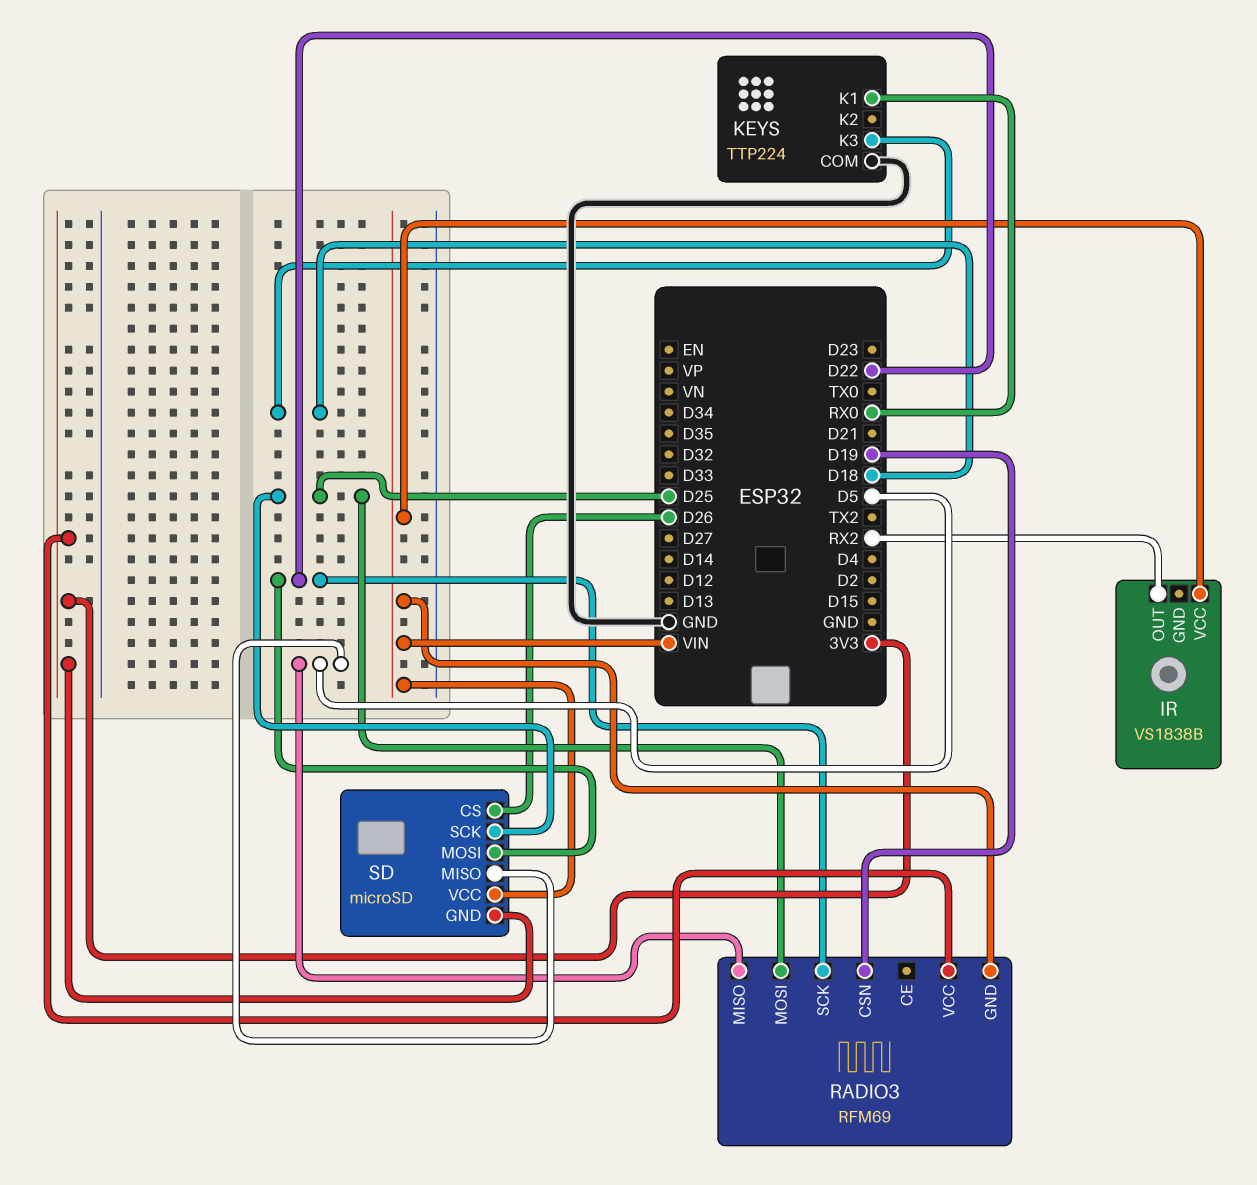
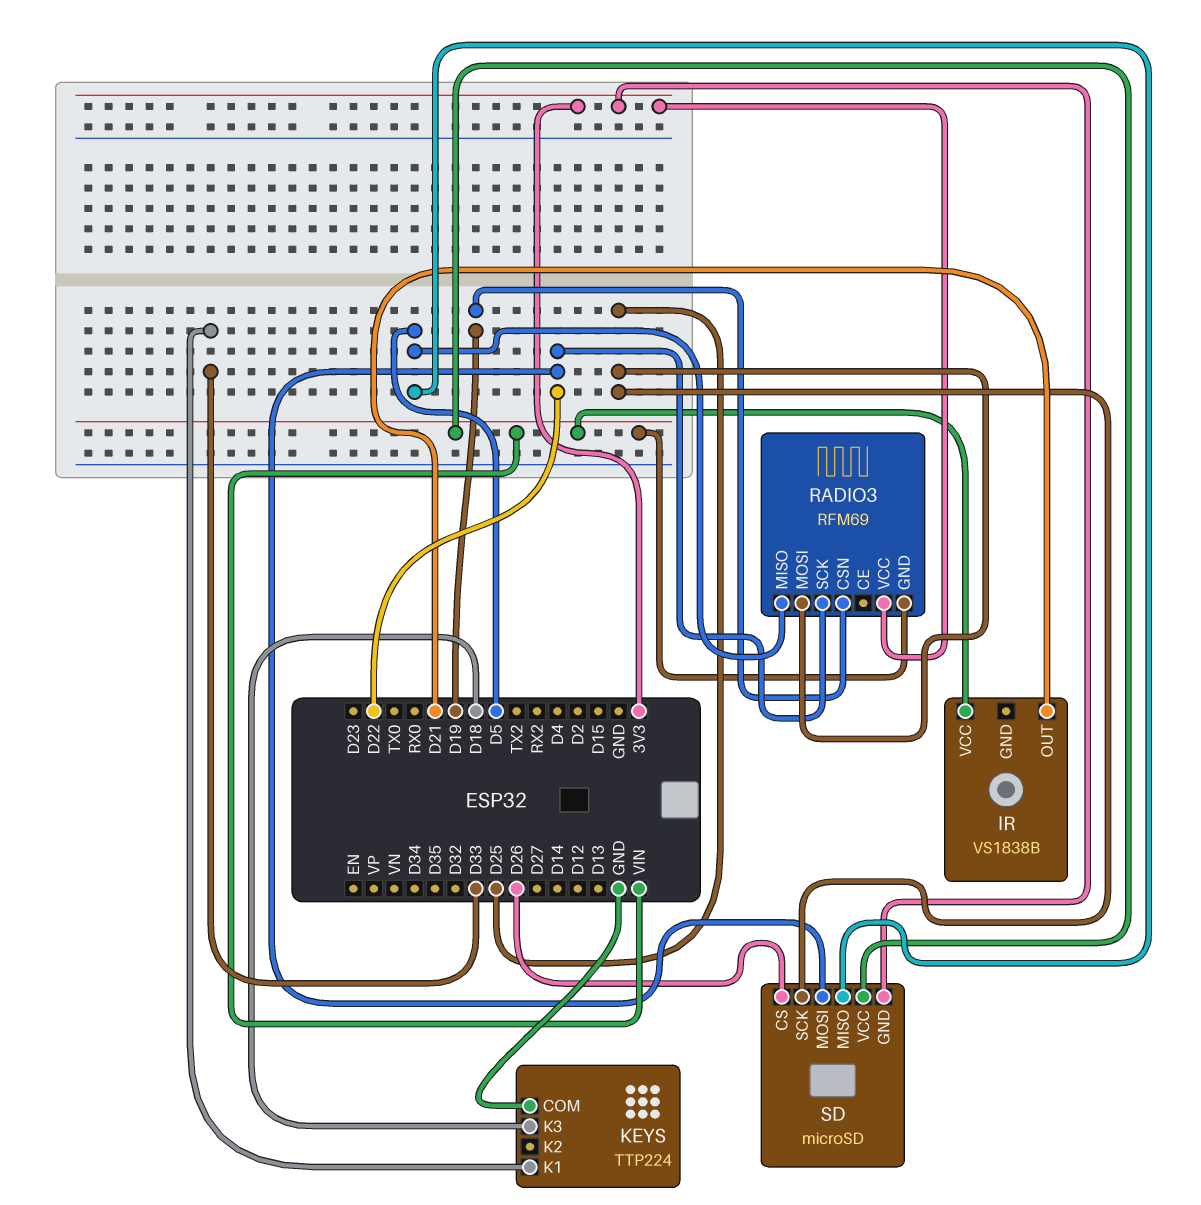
IR pin OUT: RX2 -> D21
KEYS pin K1: RX0 -> D33

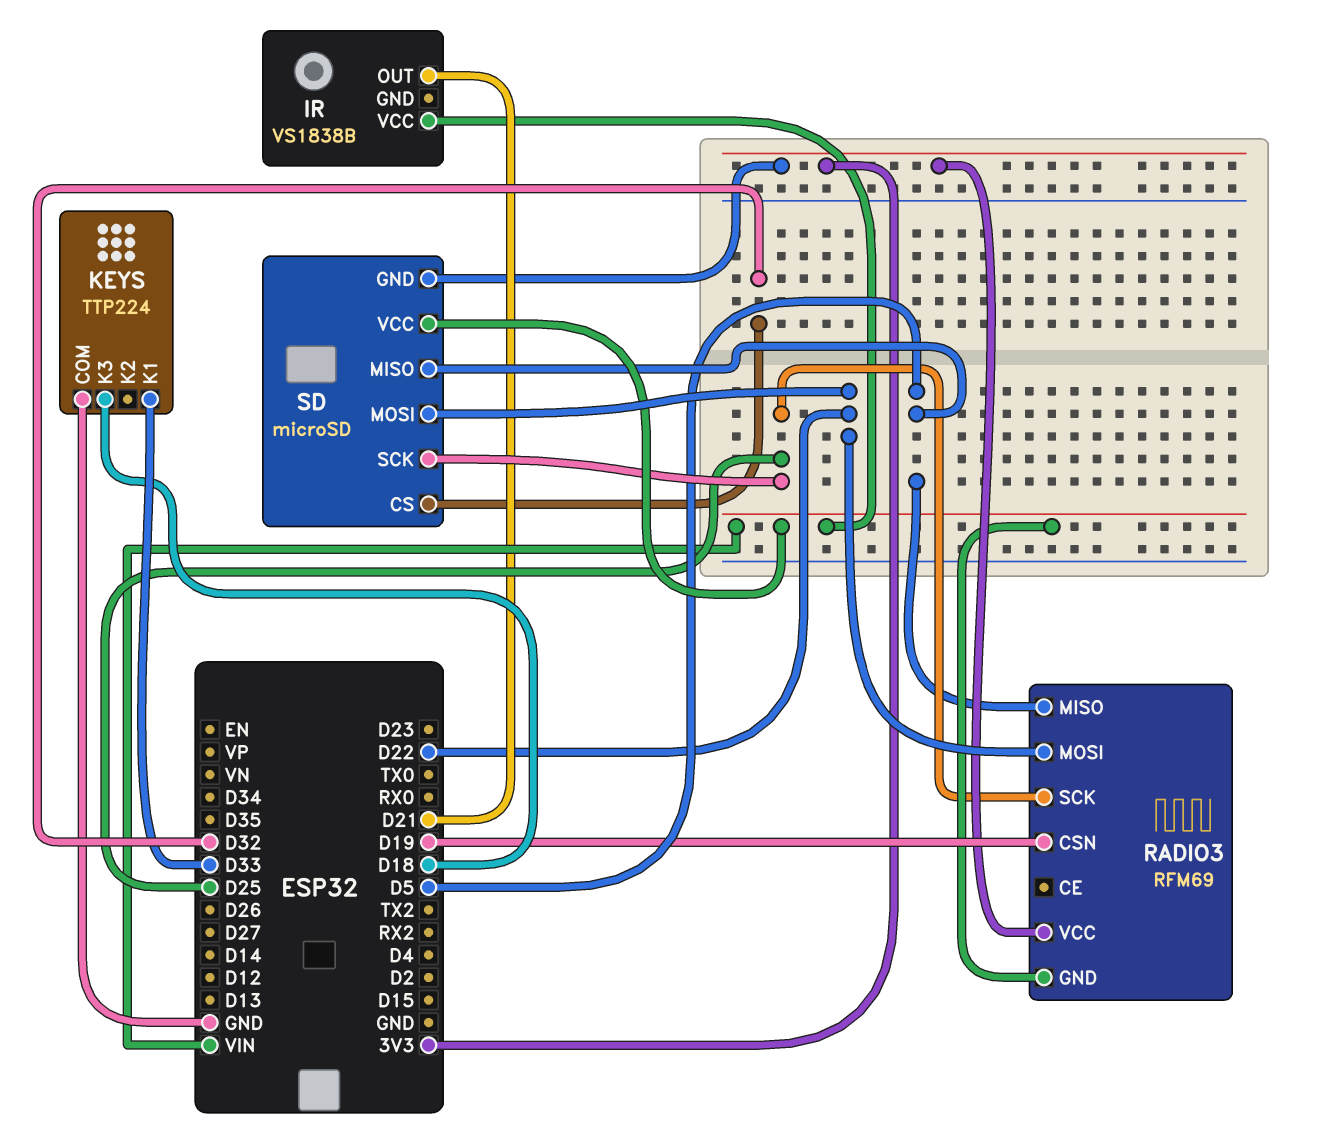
RADIO3 pin MOSI: D25 -> D22
RADIO3 pin SCK: D22 -> D25
SD pin CS: D26 -> D32

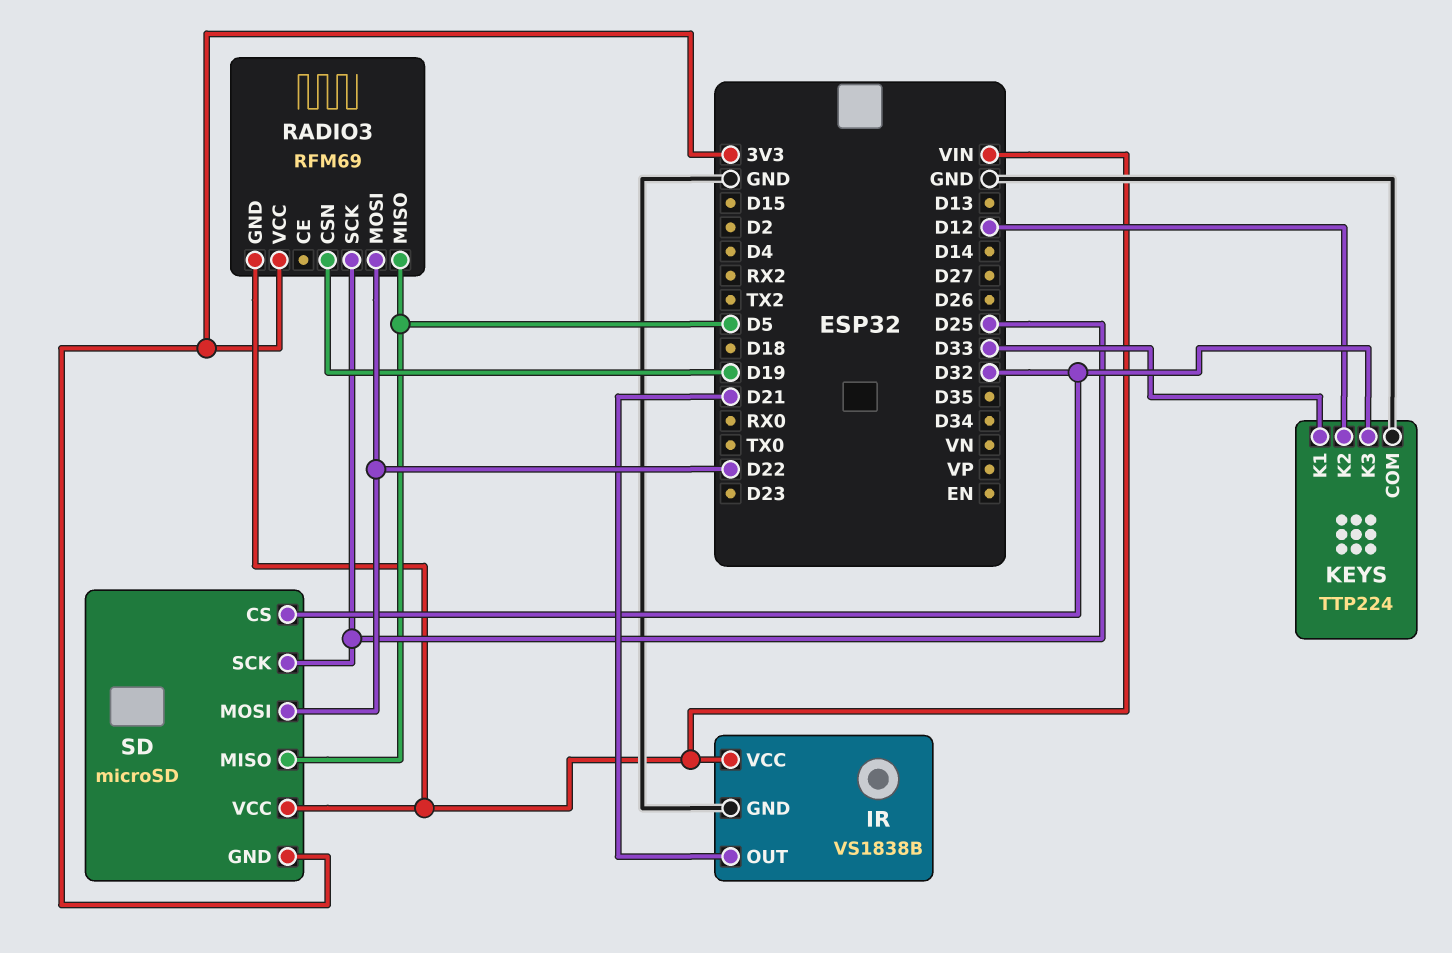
IR pin GND: none -> GND
KEYS pin K2: none -> D12
KEYS pin K3: D18 -> D32

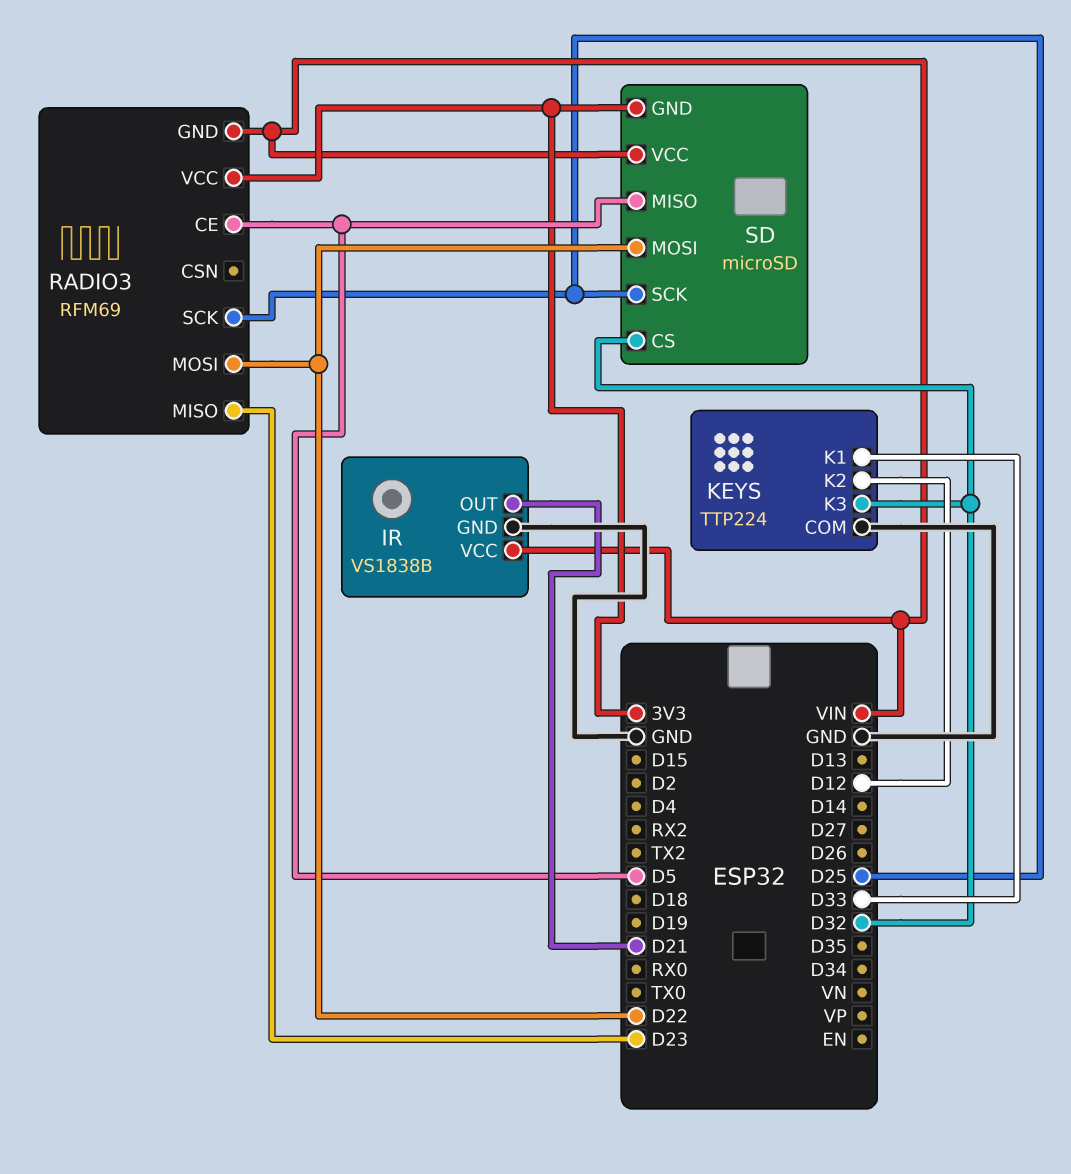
RADIO3 pin CE: none -> D5
RADIO3 pin CSN: D19 -> none
RADIO3 pin MISO: D5 -> D23

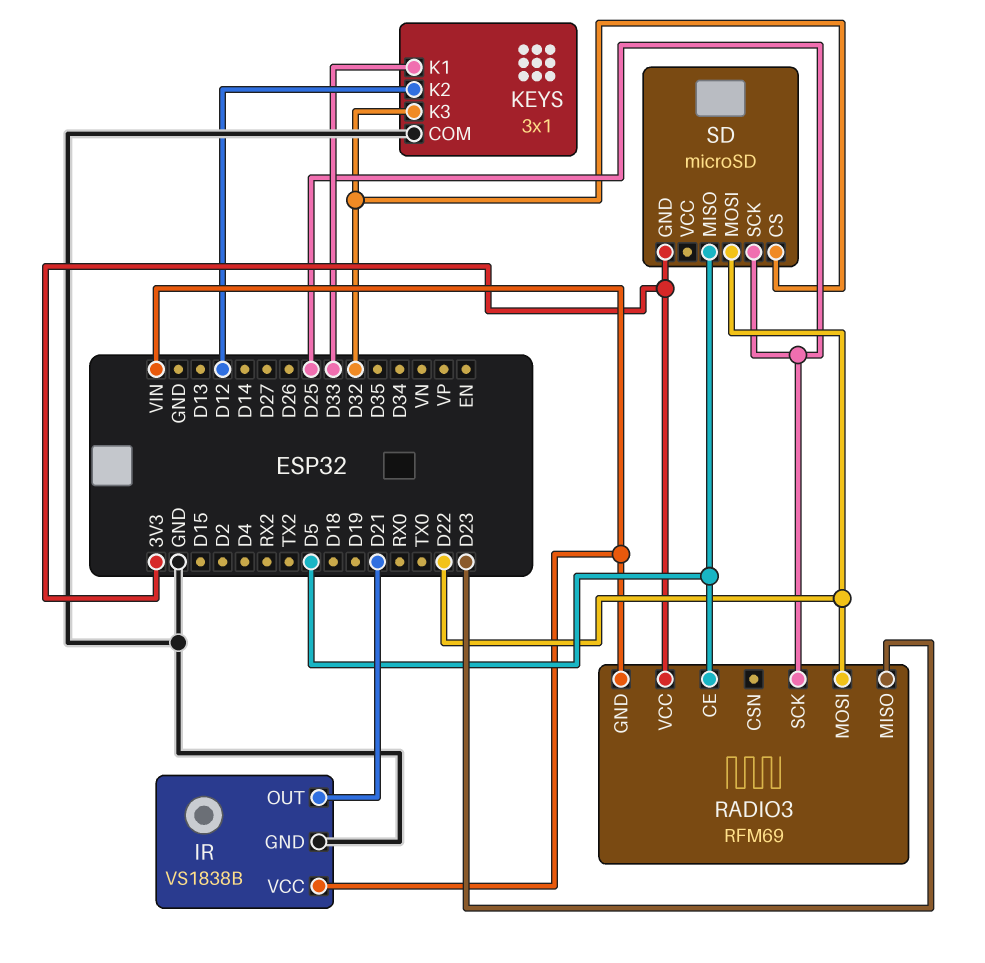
KEYS: TTP224 -> 3x1
SD pin VCC: VIN -> none

